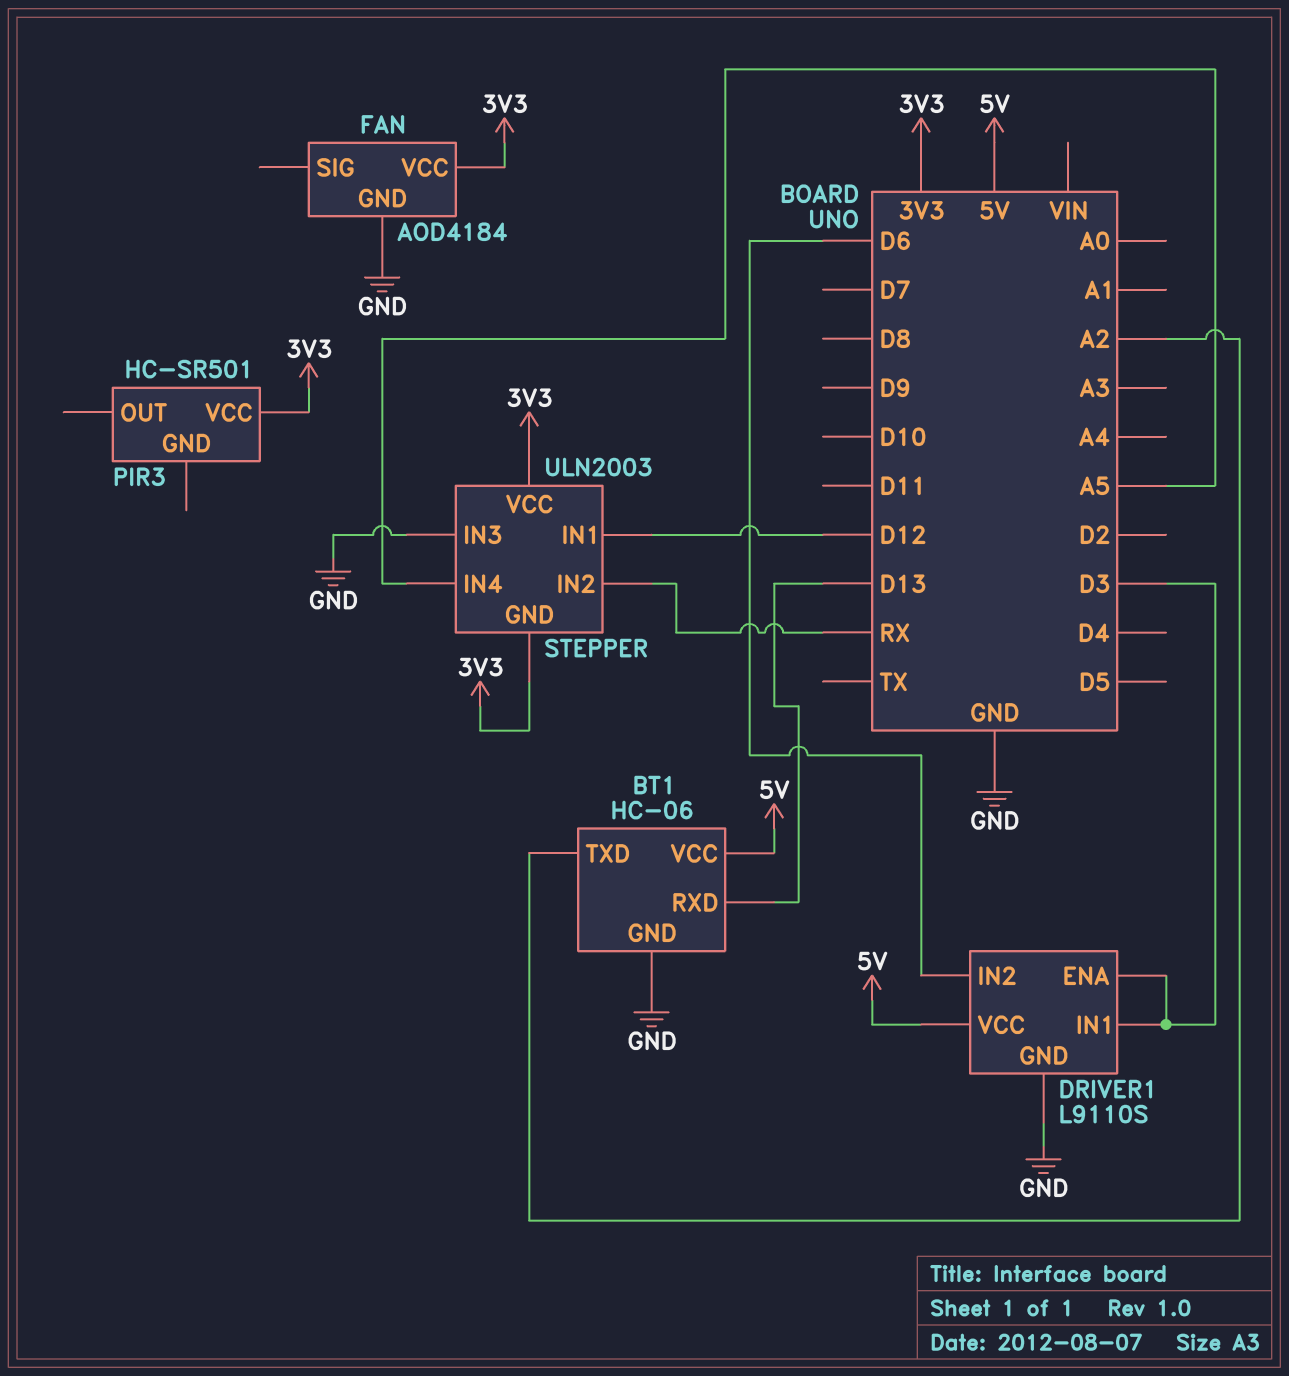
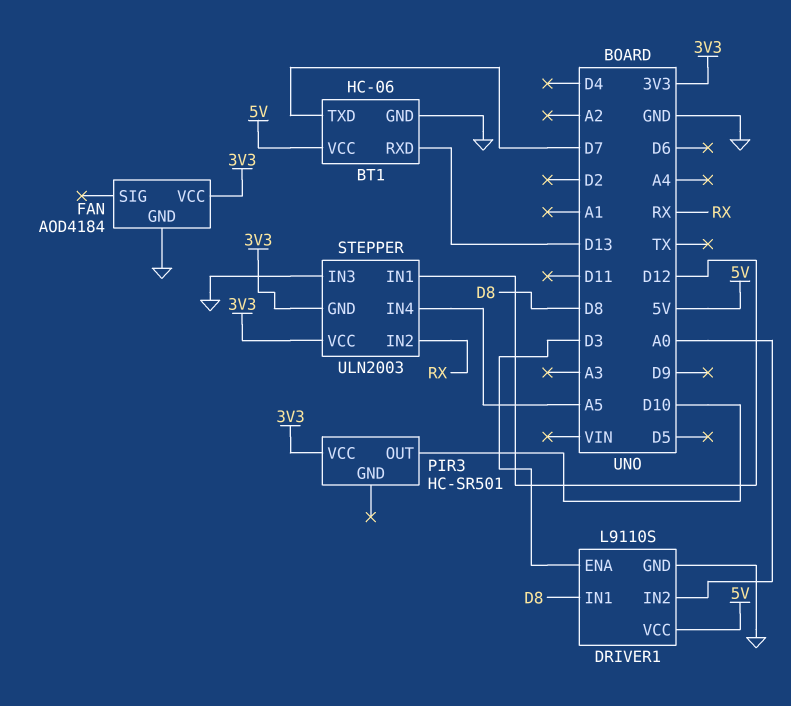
BT1 pin TXD: A2 -> D7
DRIVER1 pin IN1: D3 -> D8
DRIVER1 pin IN2: D6 -> A0
PIR3 pin OUT: none -> D10

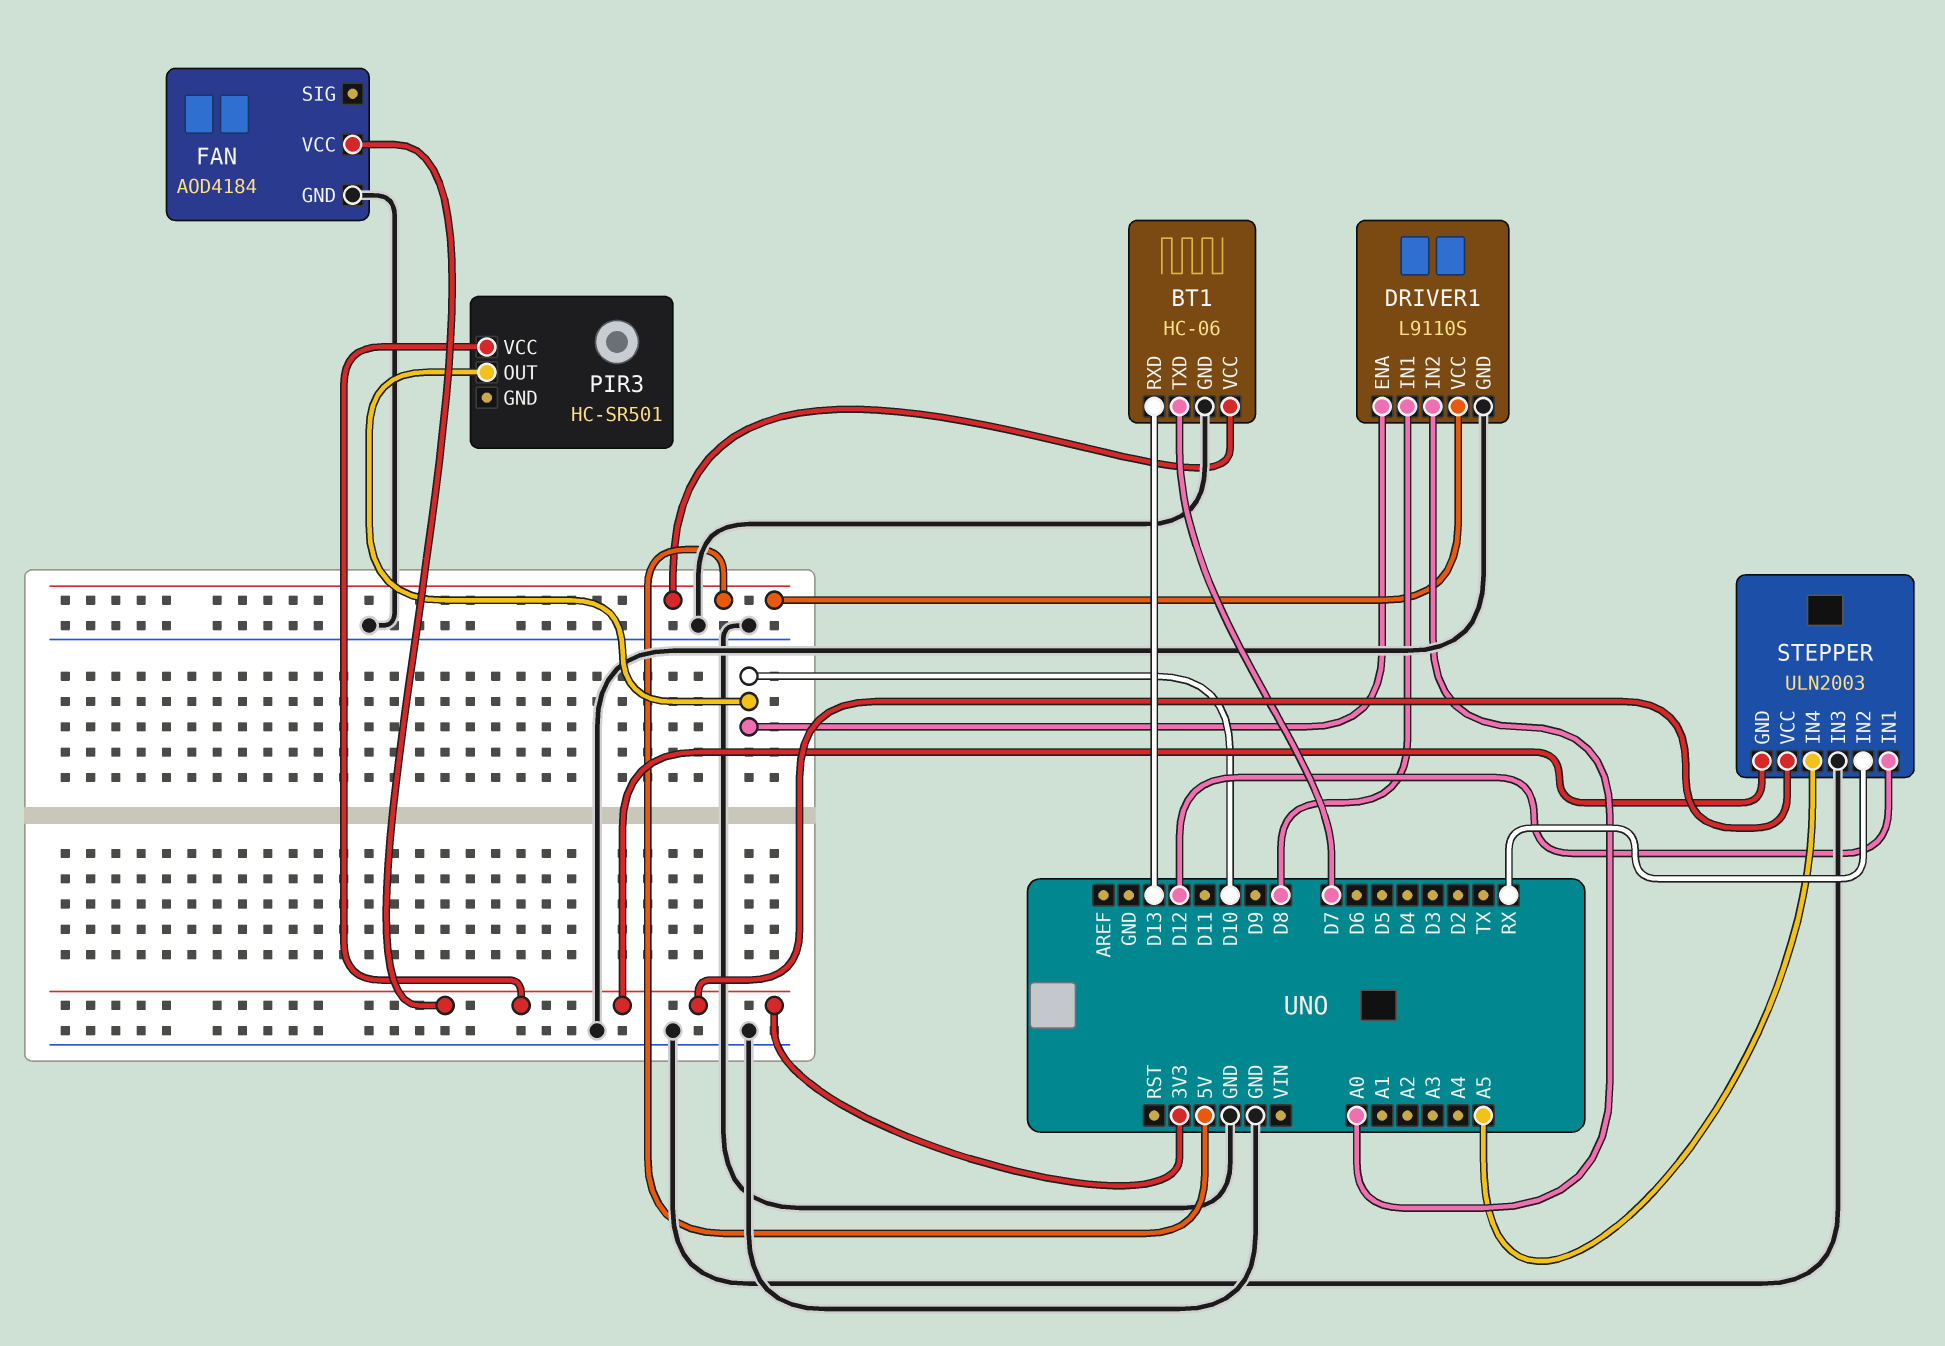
DRIVER1 pin ENA: D3 -> D10

